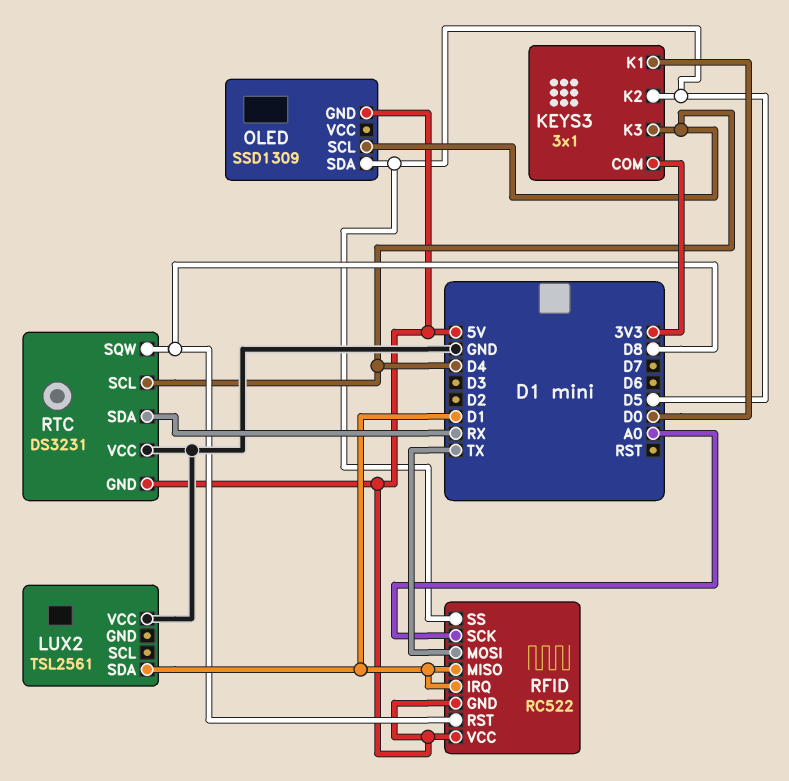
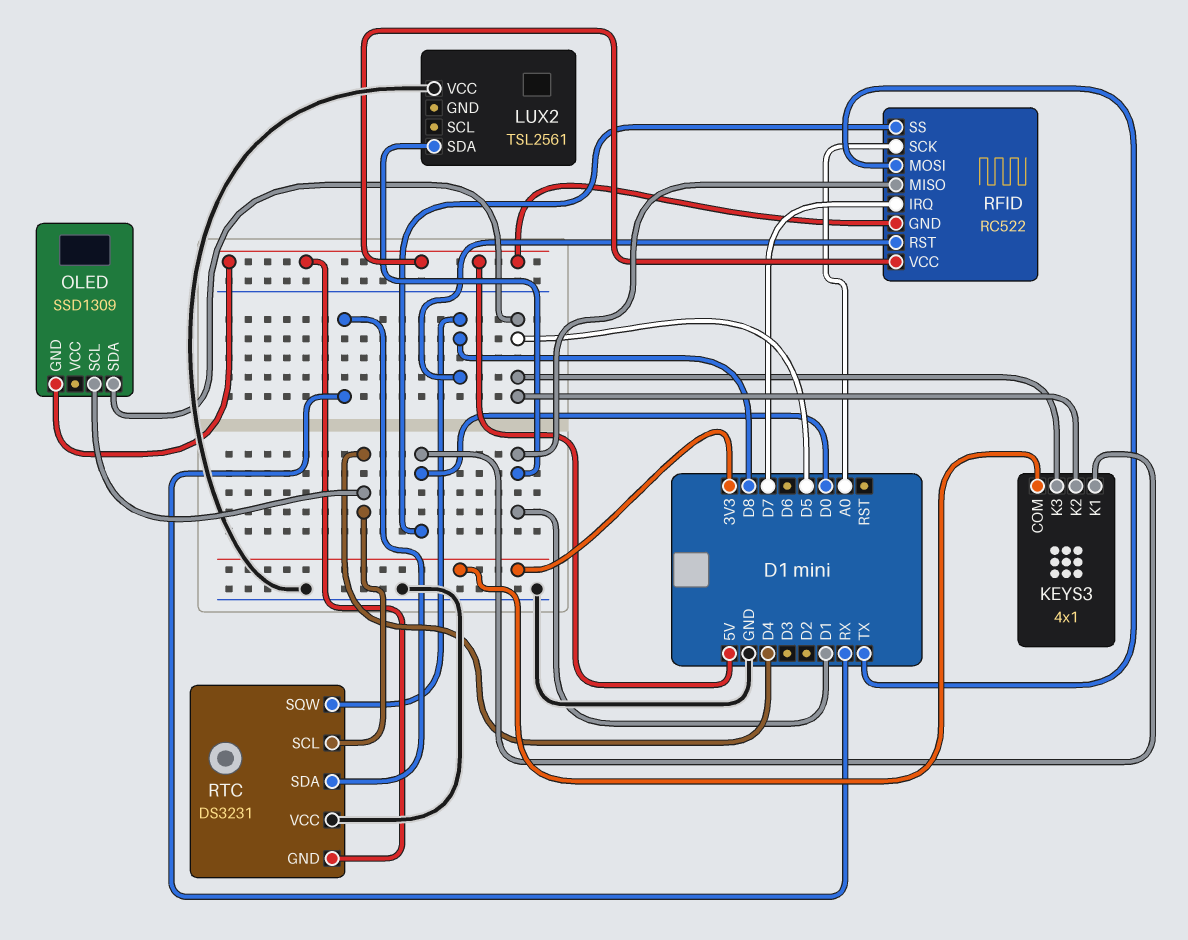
KEYS3: 3x1 -> 4x1
KEYS3 pin K3: D4 -> D5
RFID pin IRQ: D1 -> D7
RFID pin SS: D5 -> D0

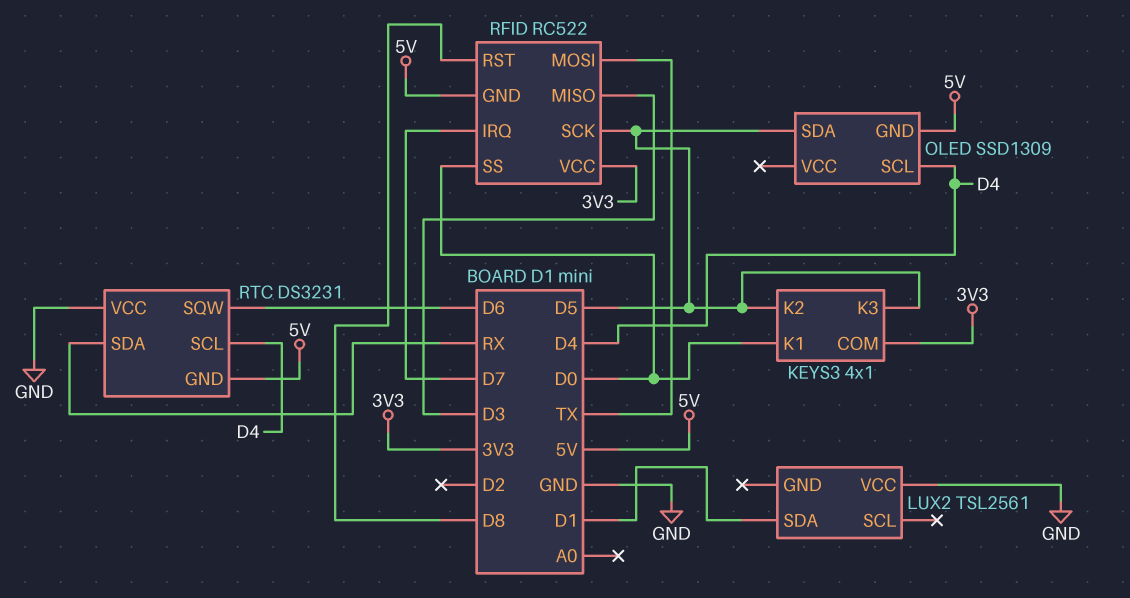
RFID pin MISO: D1 -> D3
RFID pin SCK: A0 -> D5
RFID pin VCC: 5V -> 3V3
RTC pin SQW: D8 -> D6

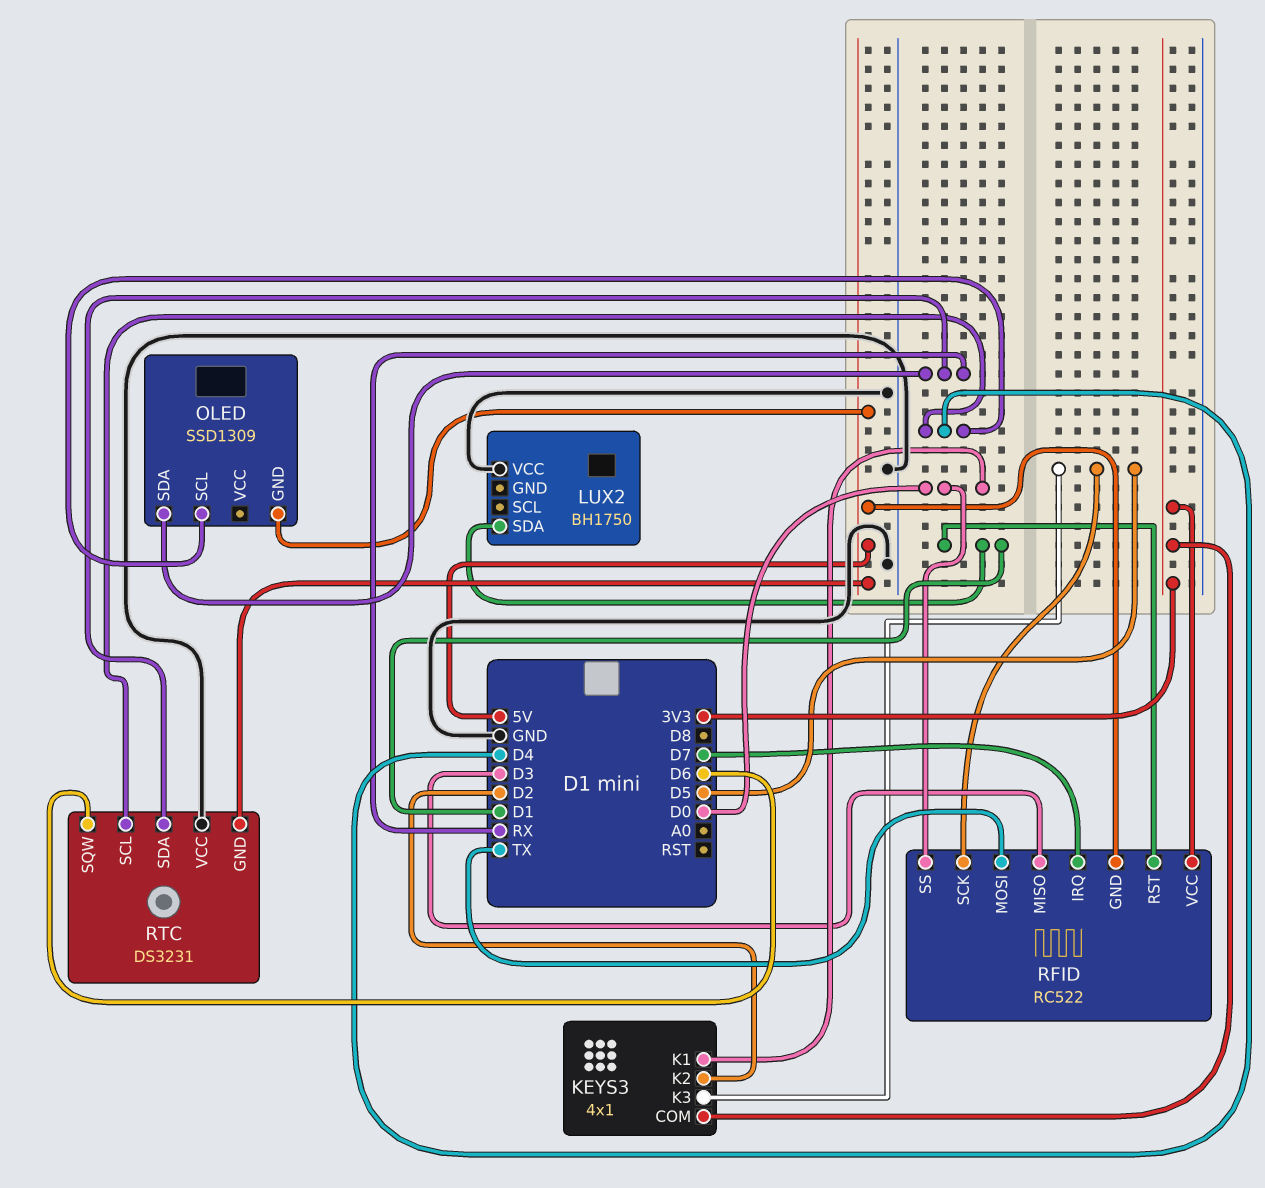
KEYS3 pin K2: D5 -> D2
LUX2: TSL2561 -> BH1750
OLED pin SDA: D5 -> RX
RFID pin RST: D8 -> D1

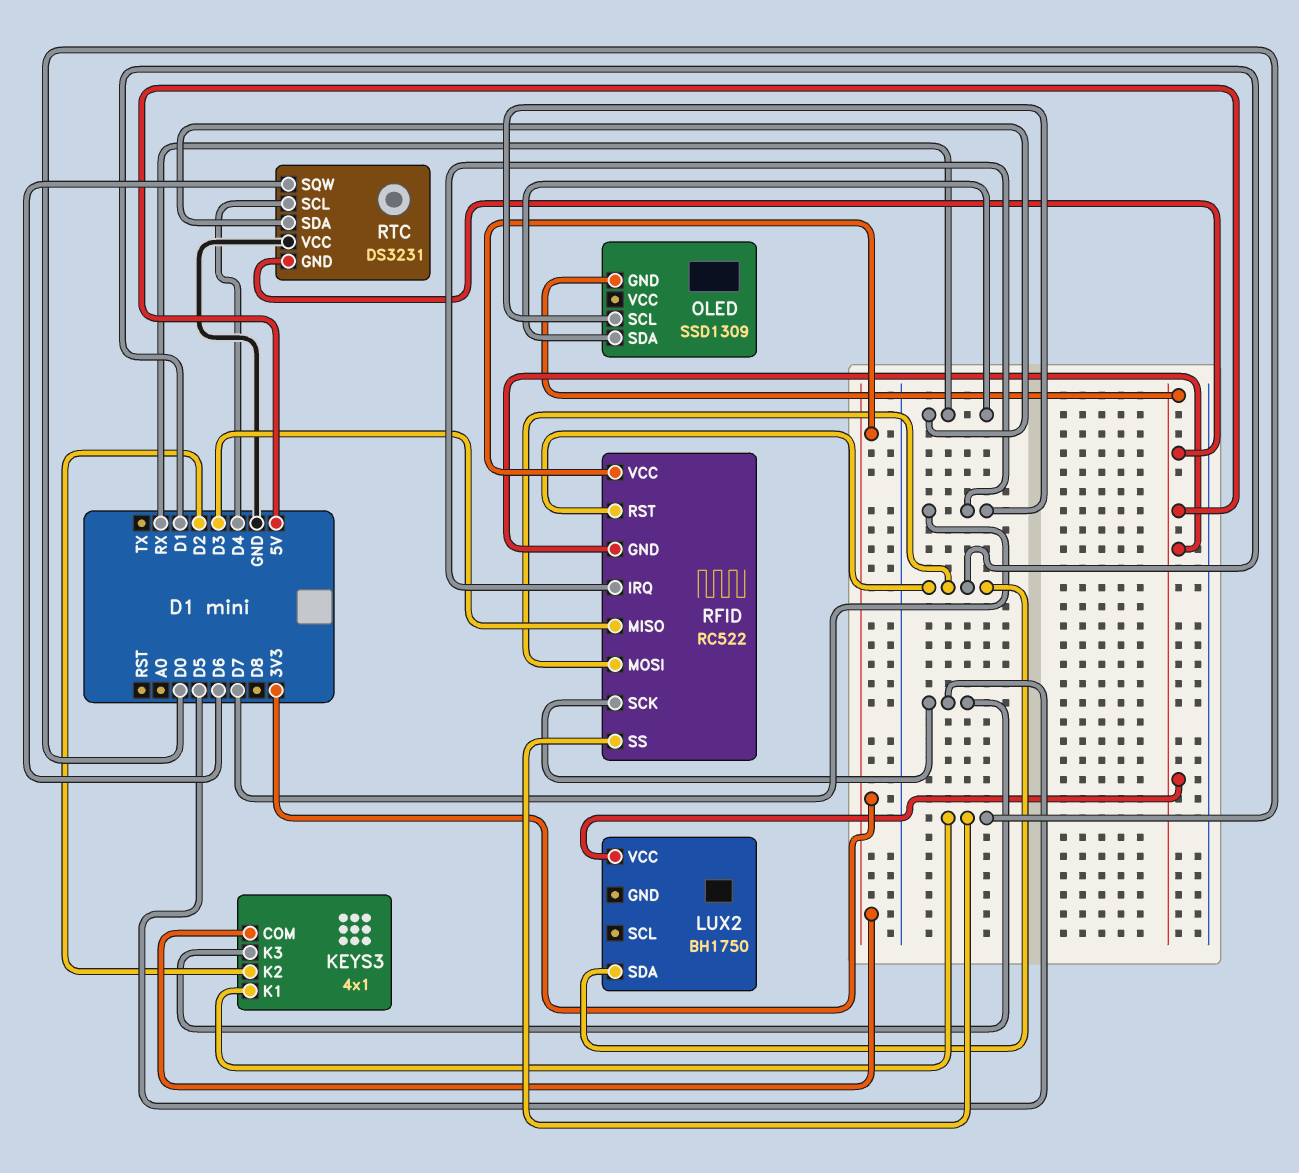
LUX2 pin VCC: GND -> 5V
OLED pin SCL: D4 -> D7
RFID pin MOSI: TX -> D1

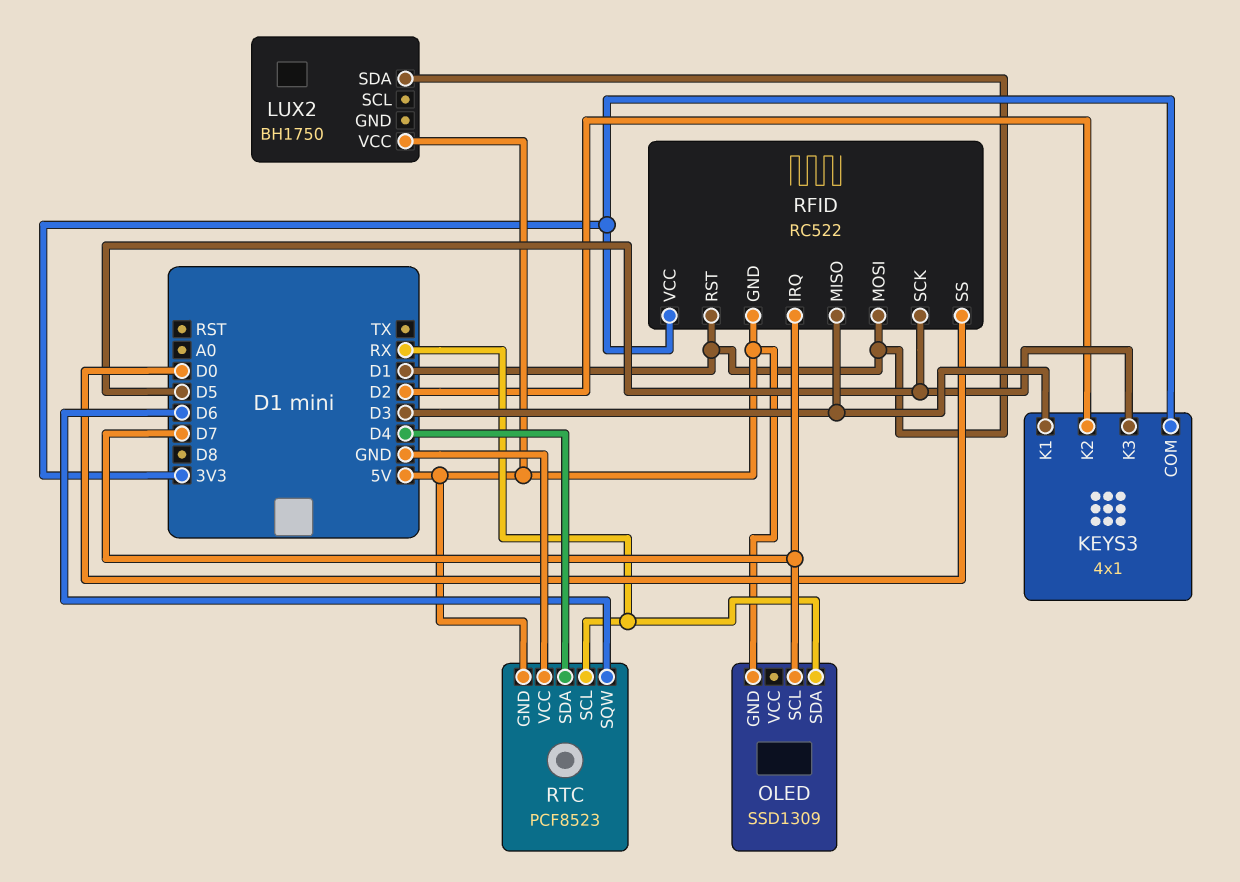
KEYS3 pin K1: D0 -> D3
RTC: DS3231 -> PCF8523
RTC pin SCL: D4 -> RX
RTC pin SDA: RX -> D4

